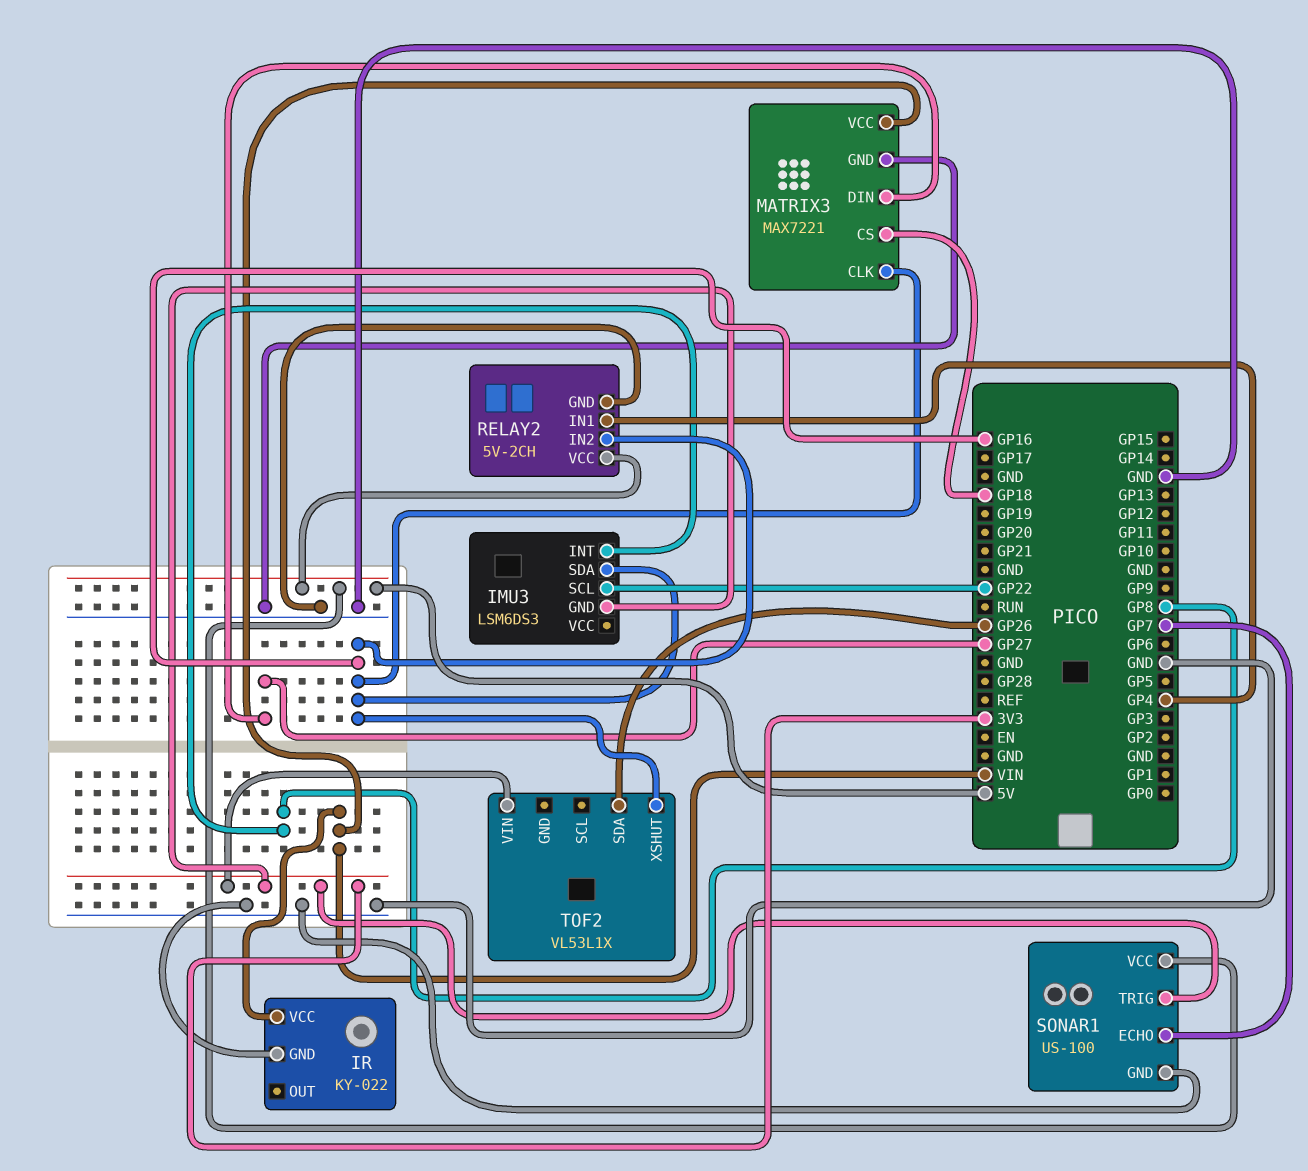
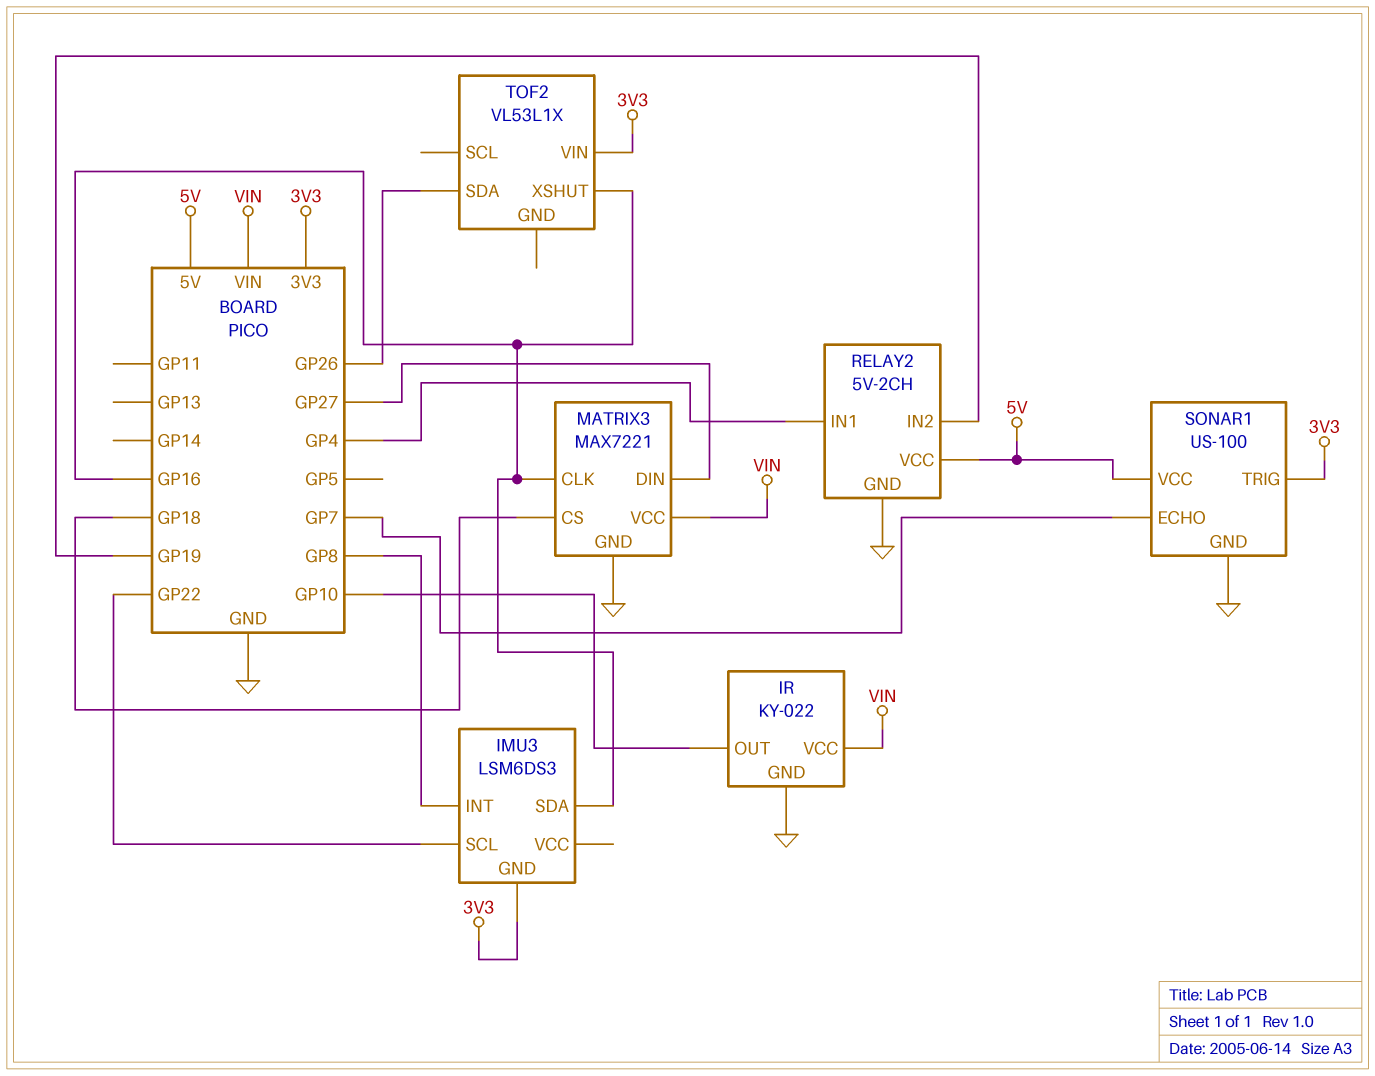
IR pin OUT: none -> GP10
RELAY2 pin IN2: GP16 -> GP19

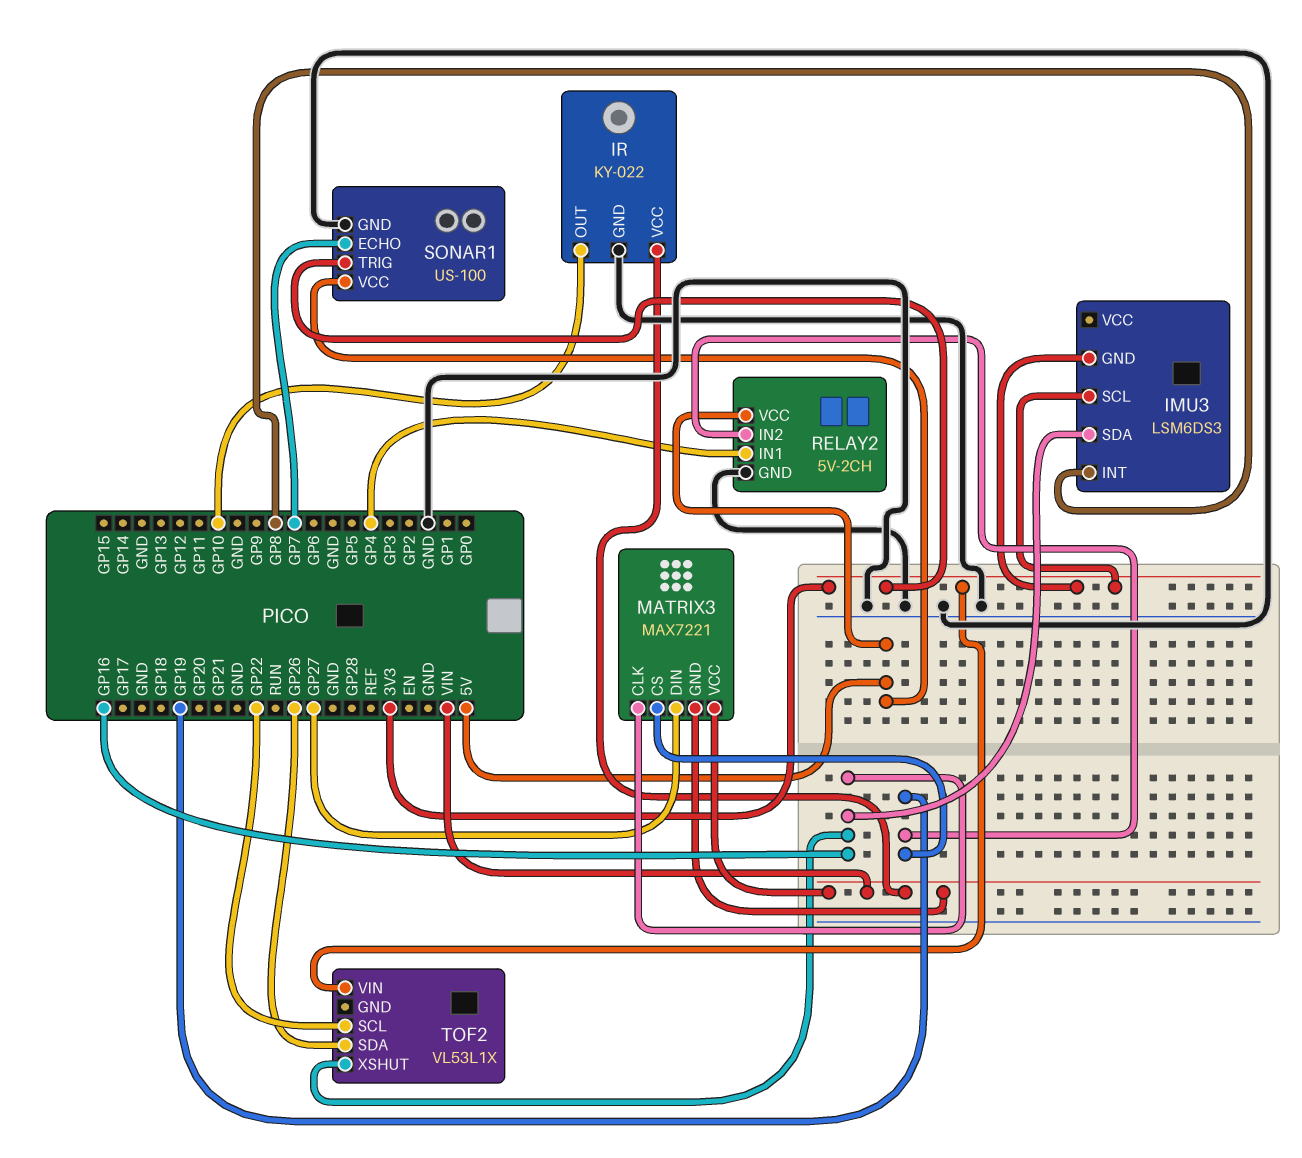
IMU3 pin SCL: GP22 -> 3V3
MATRIX3 pin CS: GP18 -> GP19
MATRIX3 pin GND: GND -> VIN
TOF2 pin SCL: none -> GP22

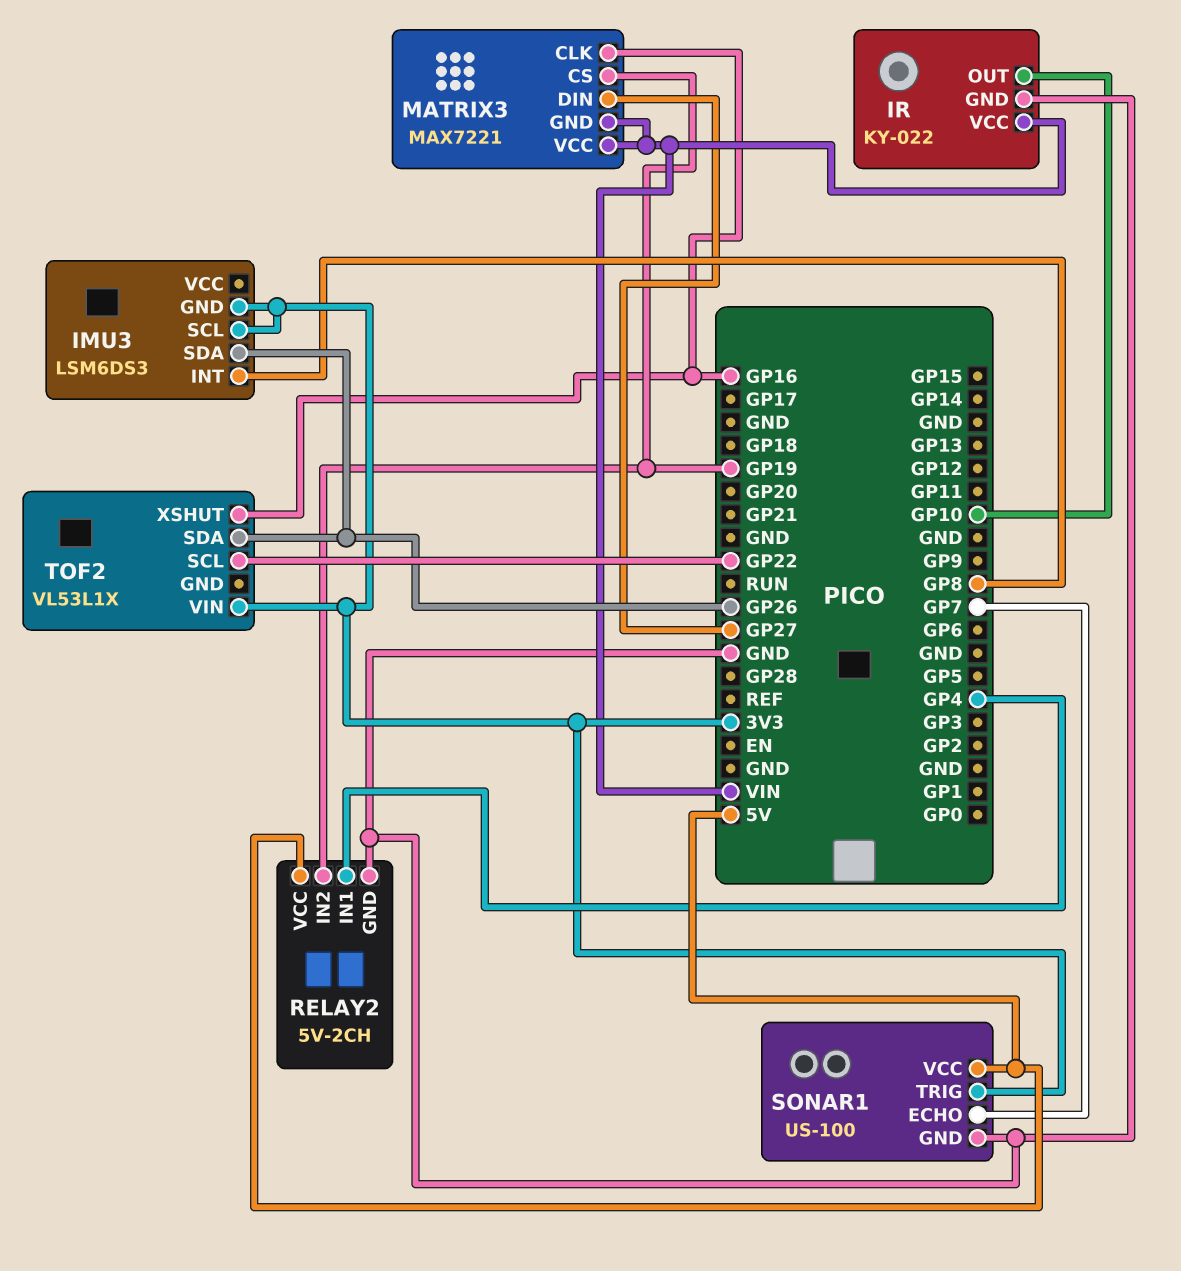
IMU3 pin SDA: GP16 -> GP26

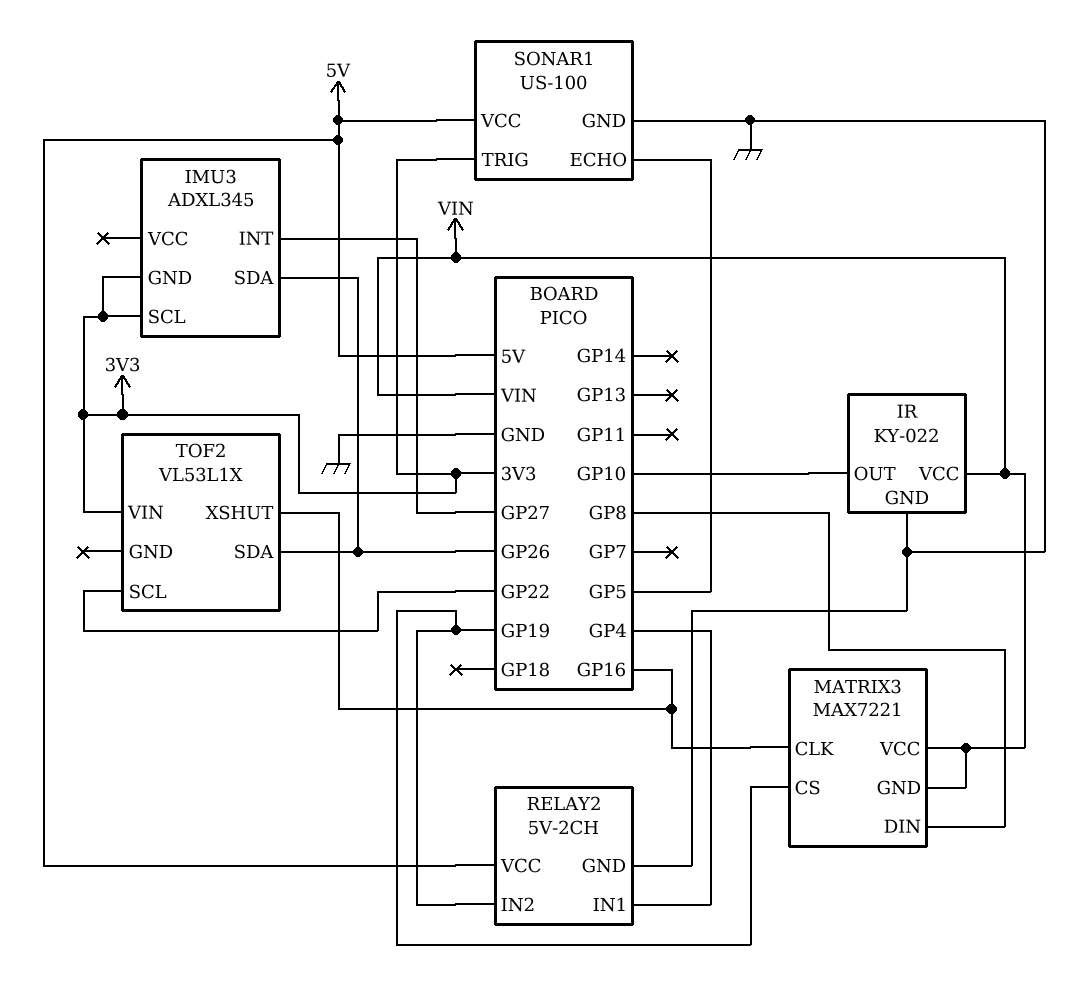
IMU3: LSM6DS3 -> ADXL345
IMU3 pin INT: GP8 -> GP27
MATRIX3 pin DIN: GP27 -> GP8
SONAR1 pin ECHO: GP7 -> GP5

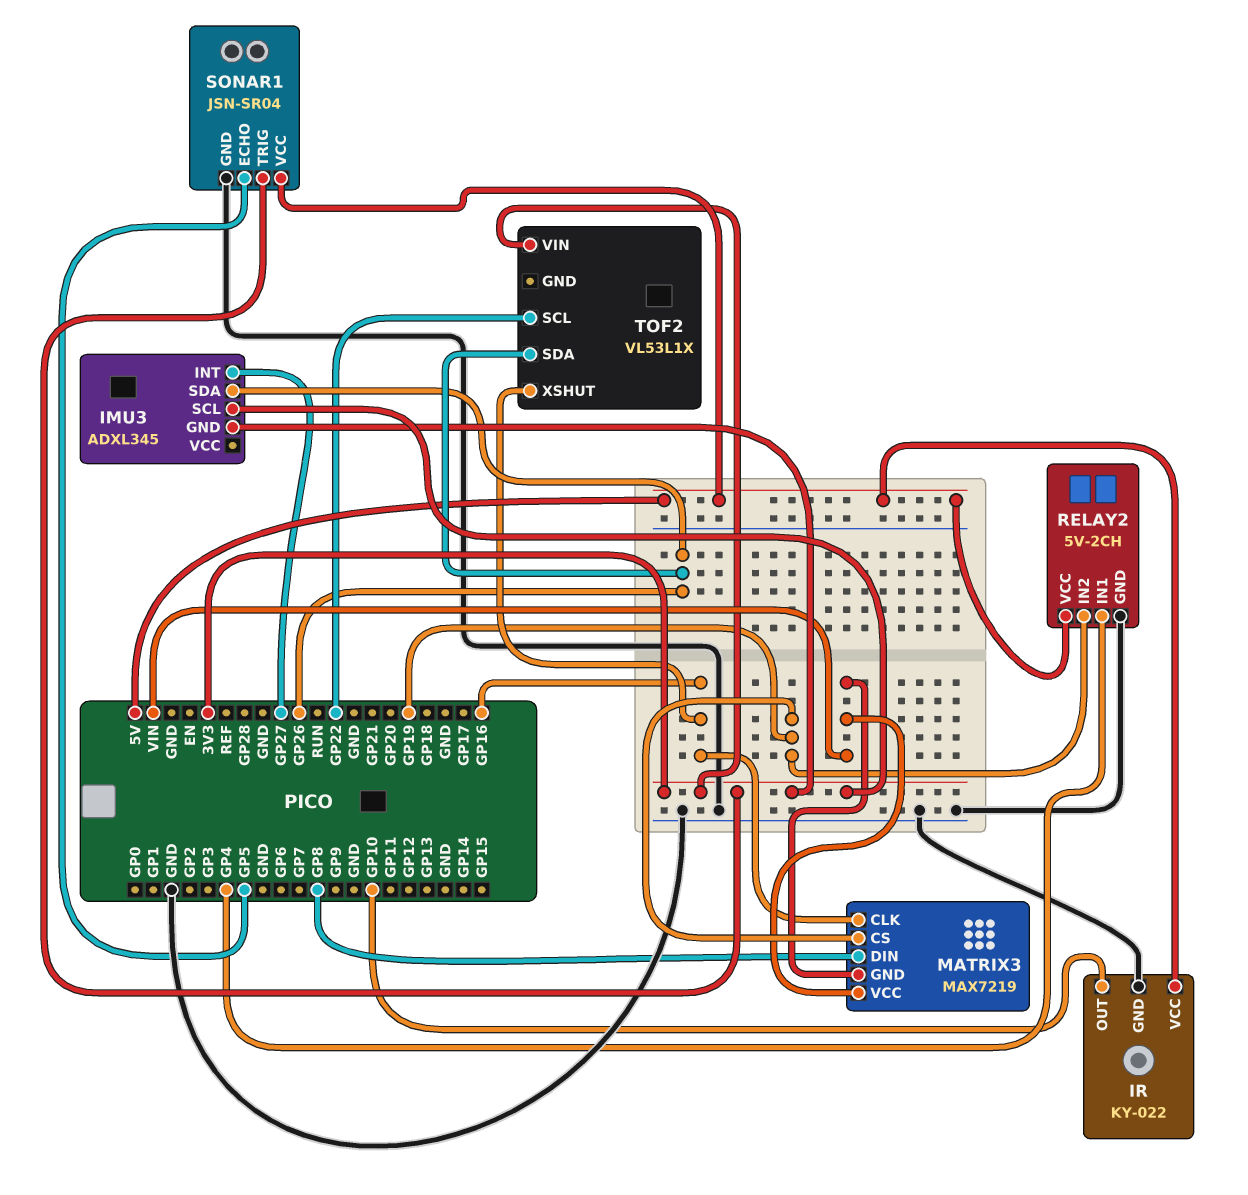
IR pin VCC: VIN -> 5V
MATRIX3: MAX7221 -> MAX7219
SONAR1: US-100 -> JSN-SR04

